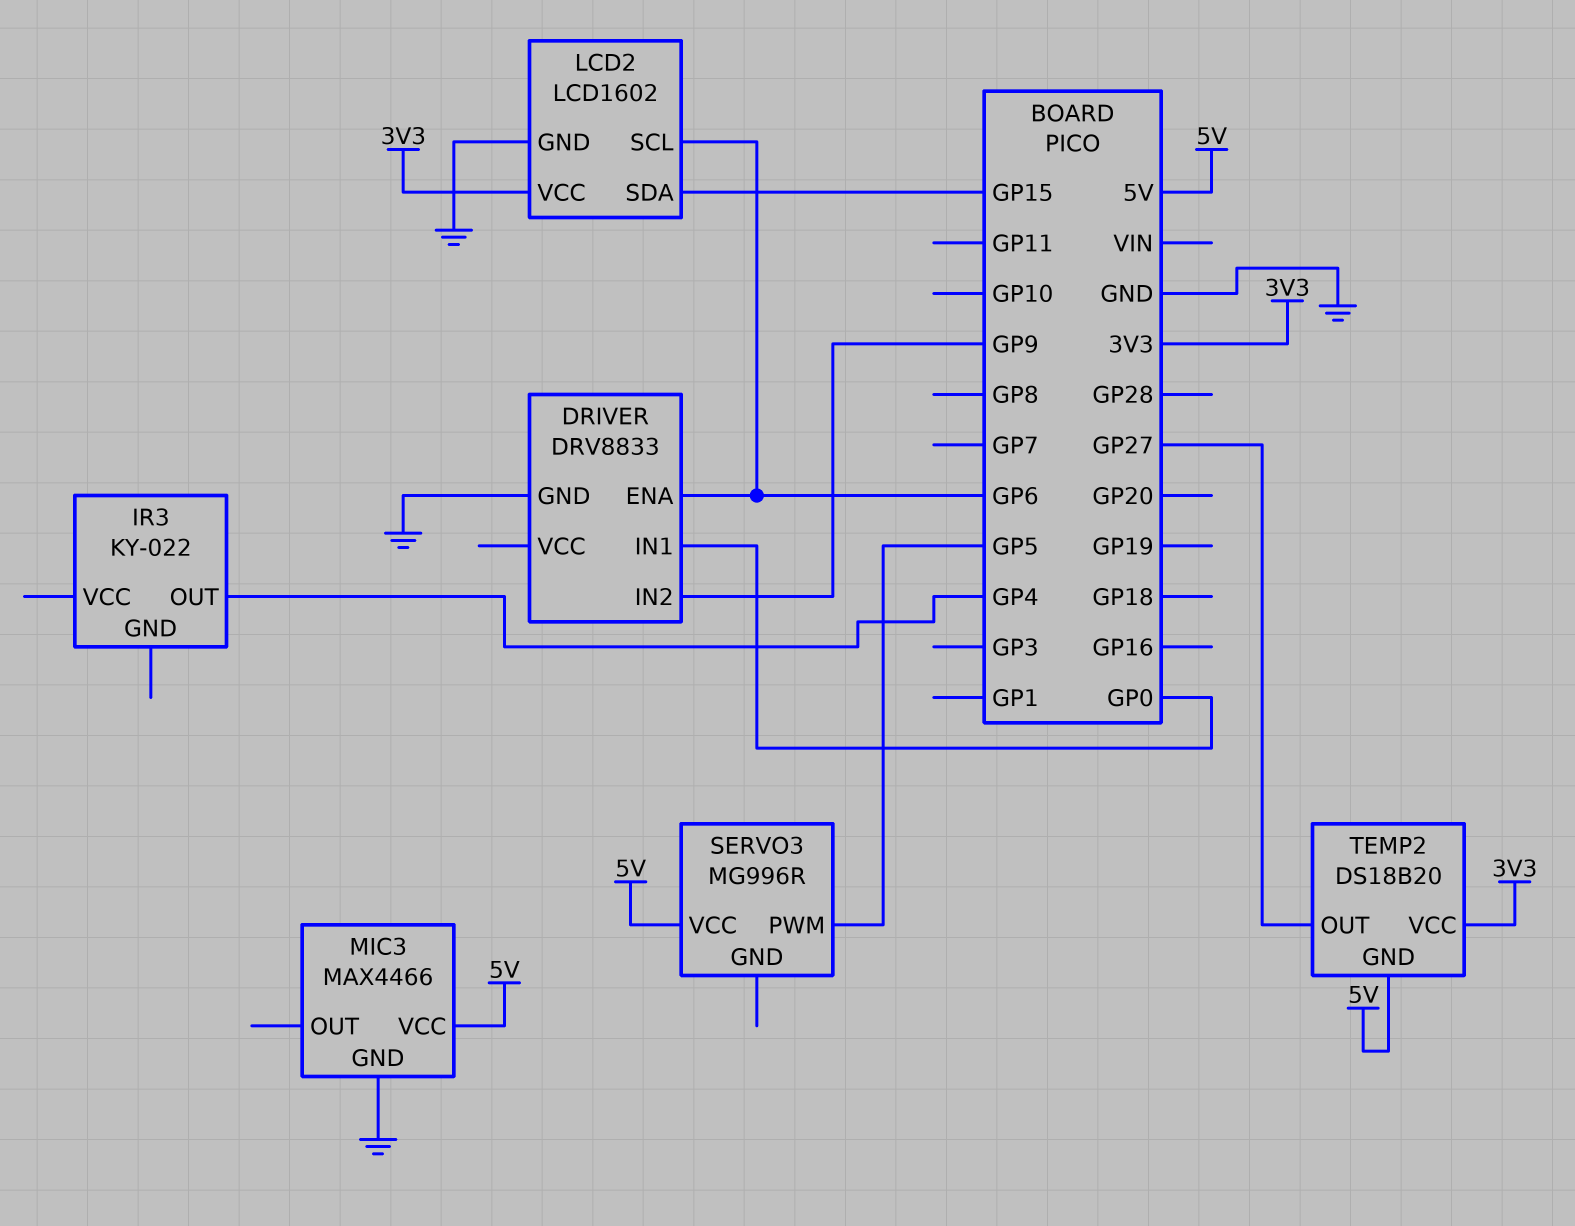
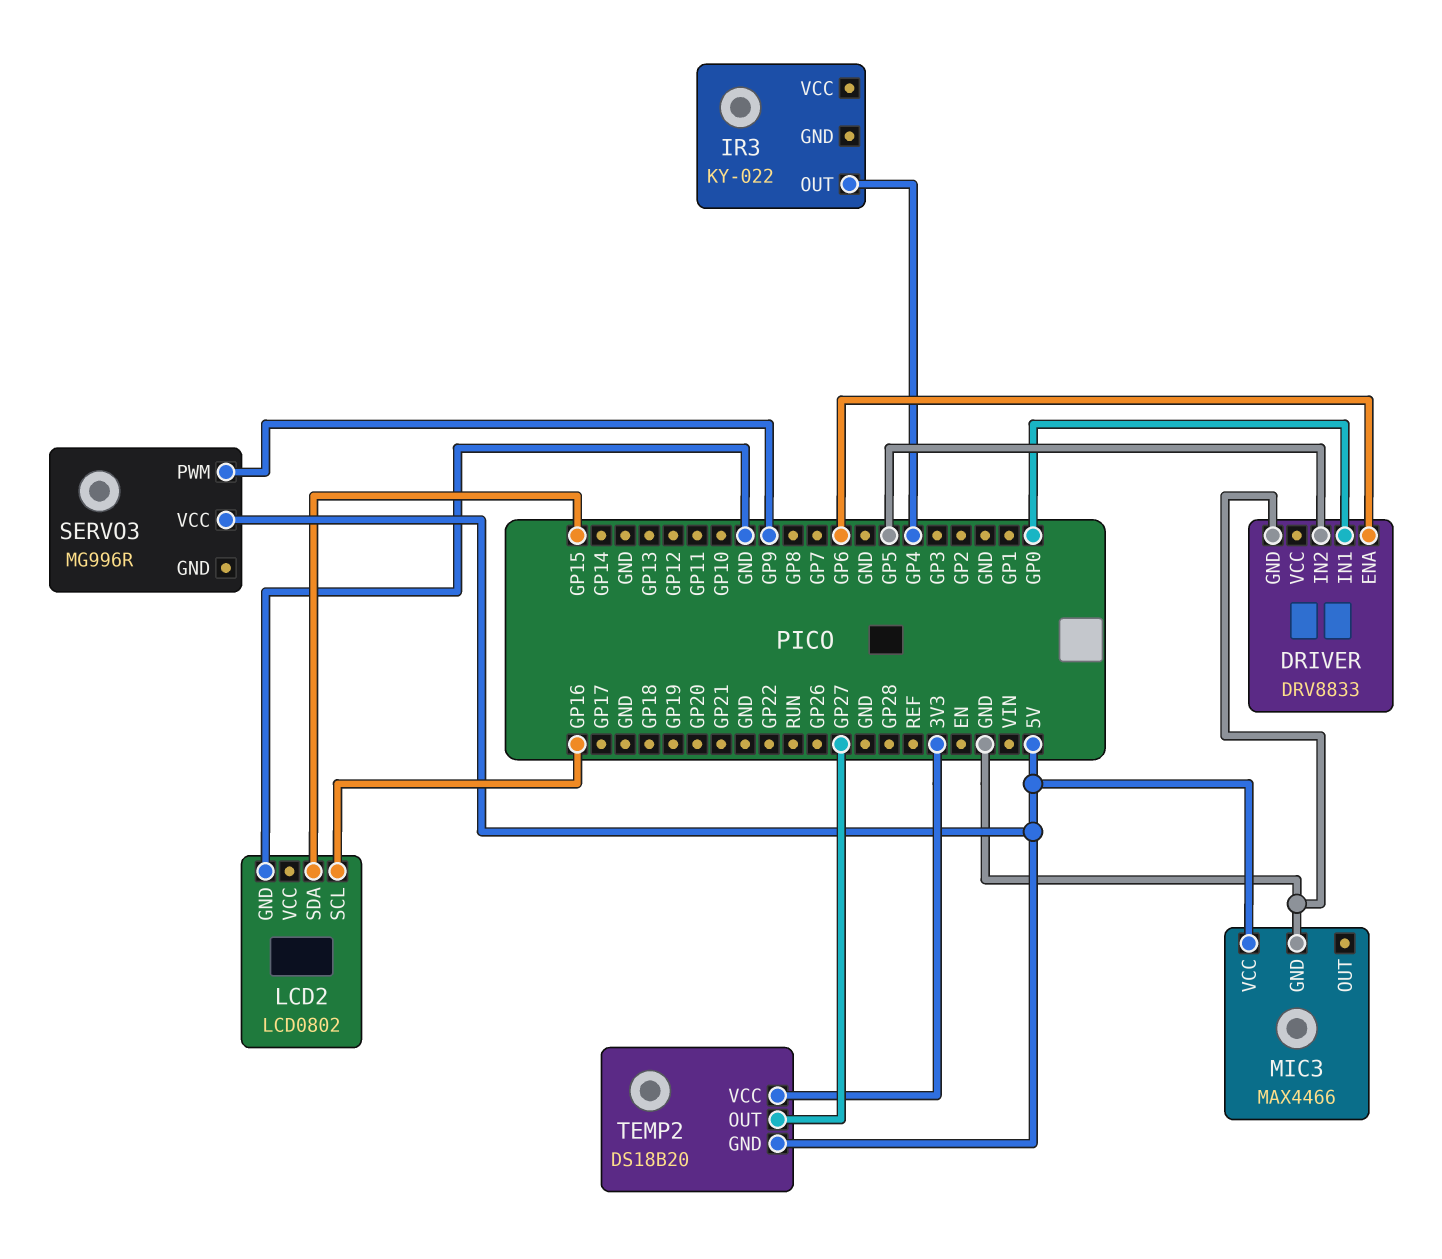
DRIVER pin IN2: GP9 -> GP5
LCD2: LCD1602 -> LCD0802
LCD2 pin SCL: GP6 -> GP16
LCD2 pin VCC: 3V3 -> none
SERVO3 pin PWM: GP5 -> GP9

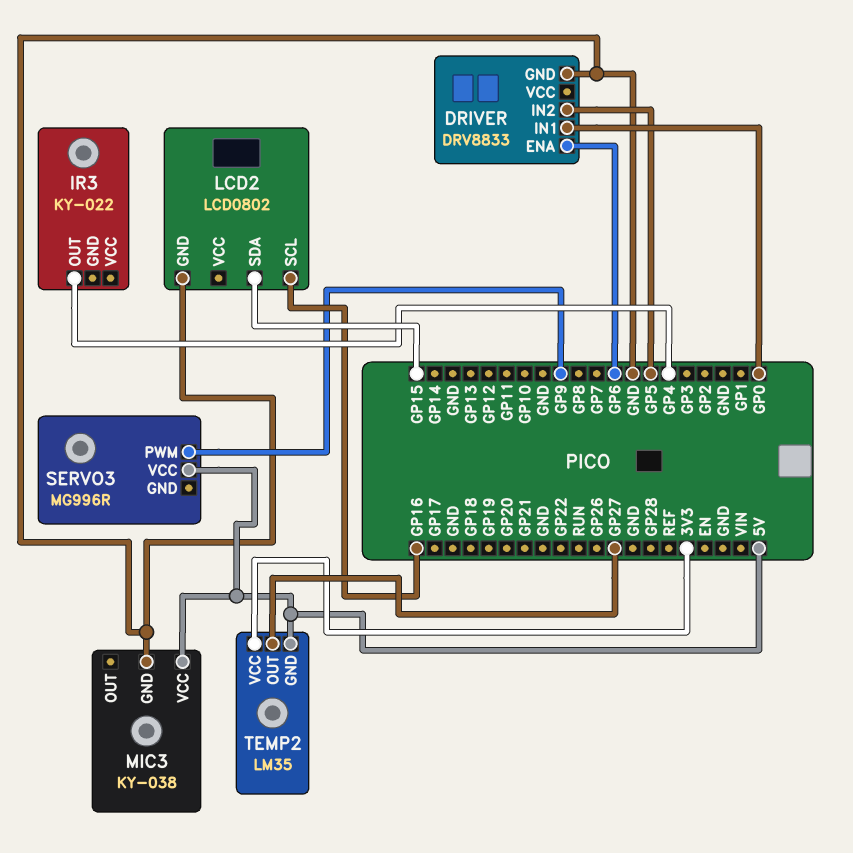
MIC3: MAX4466 -> KY-038
TEMP2: DS18B20 -> LM35

